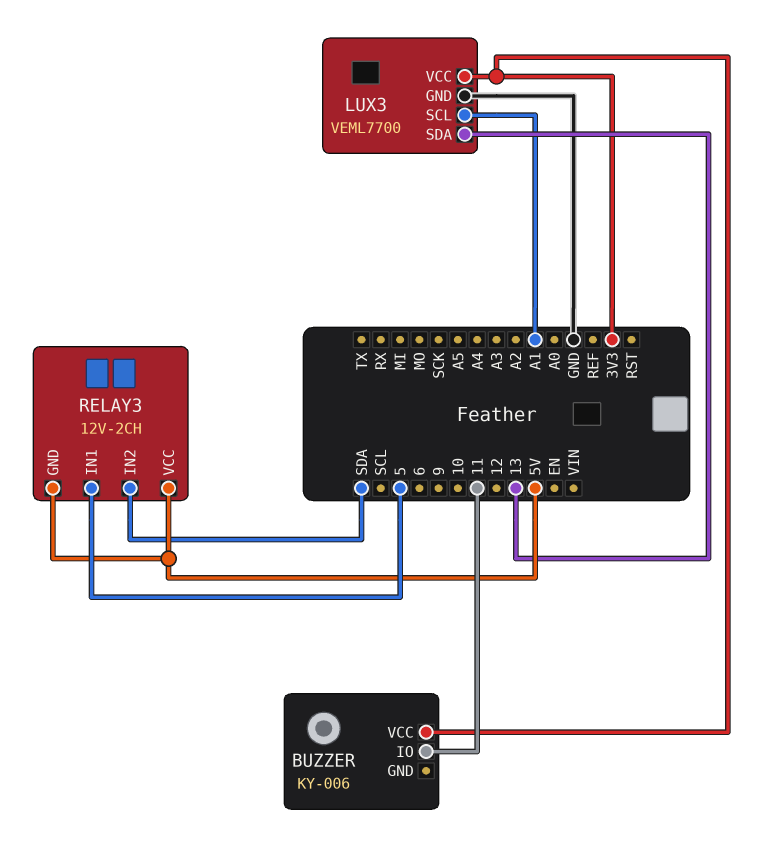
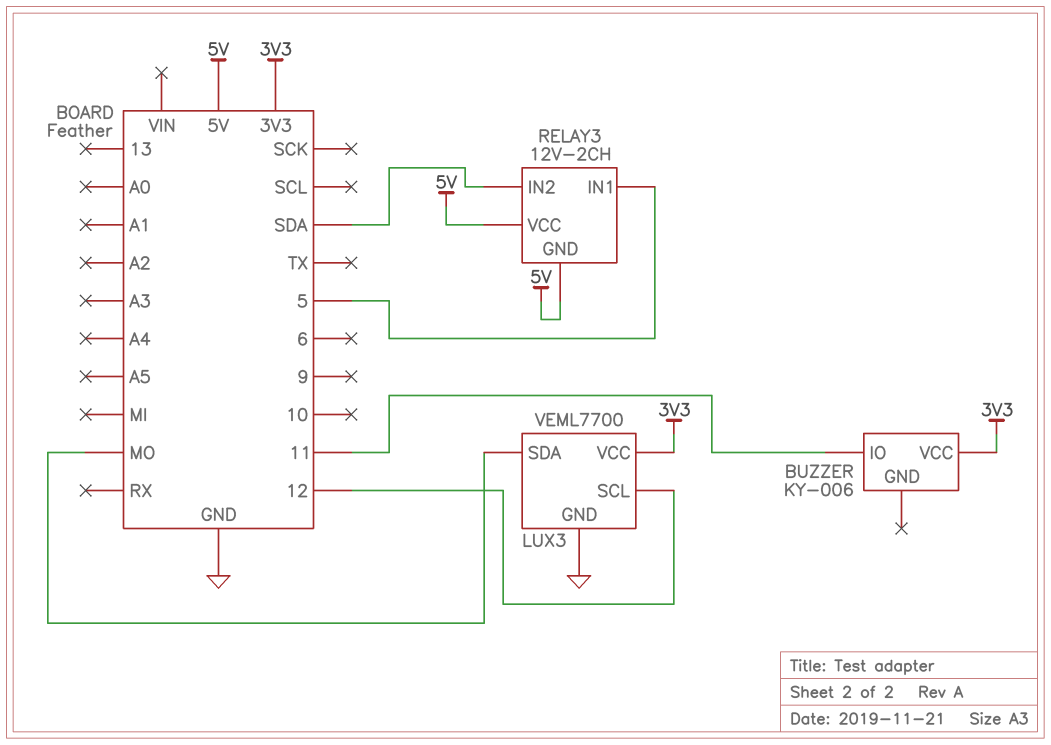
LUX3 pin SCL: A1 -> 12
LUX3 pin SDA: 13 -> MO

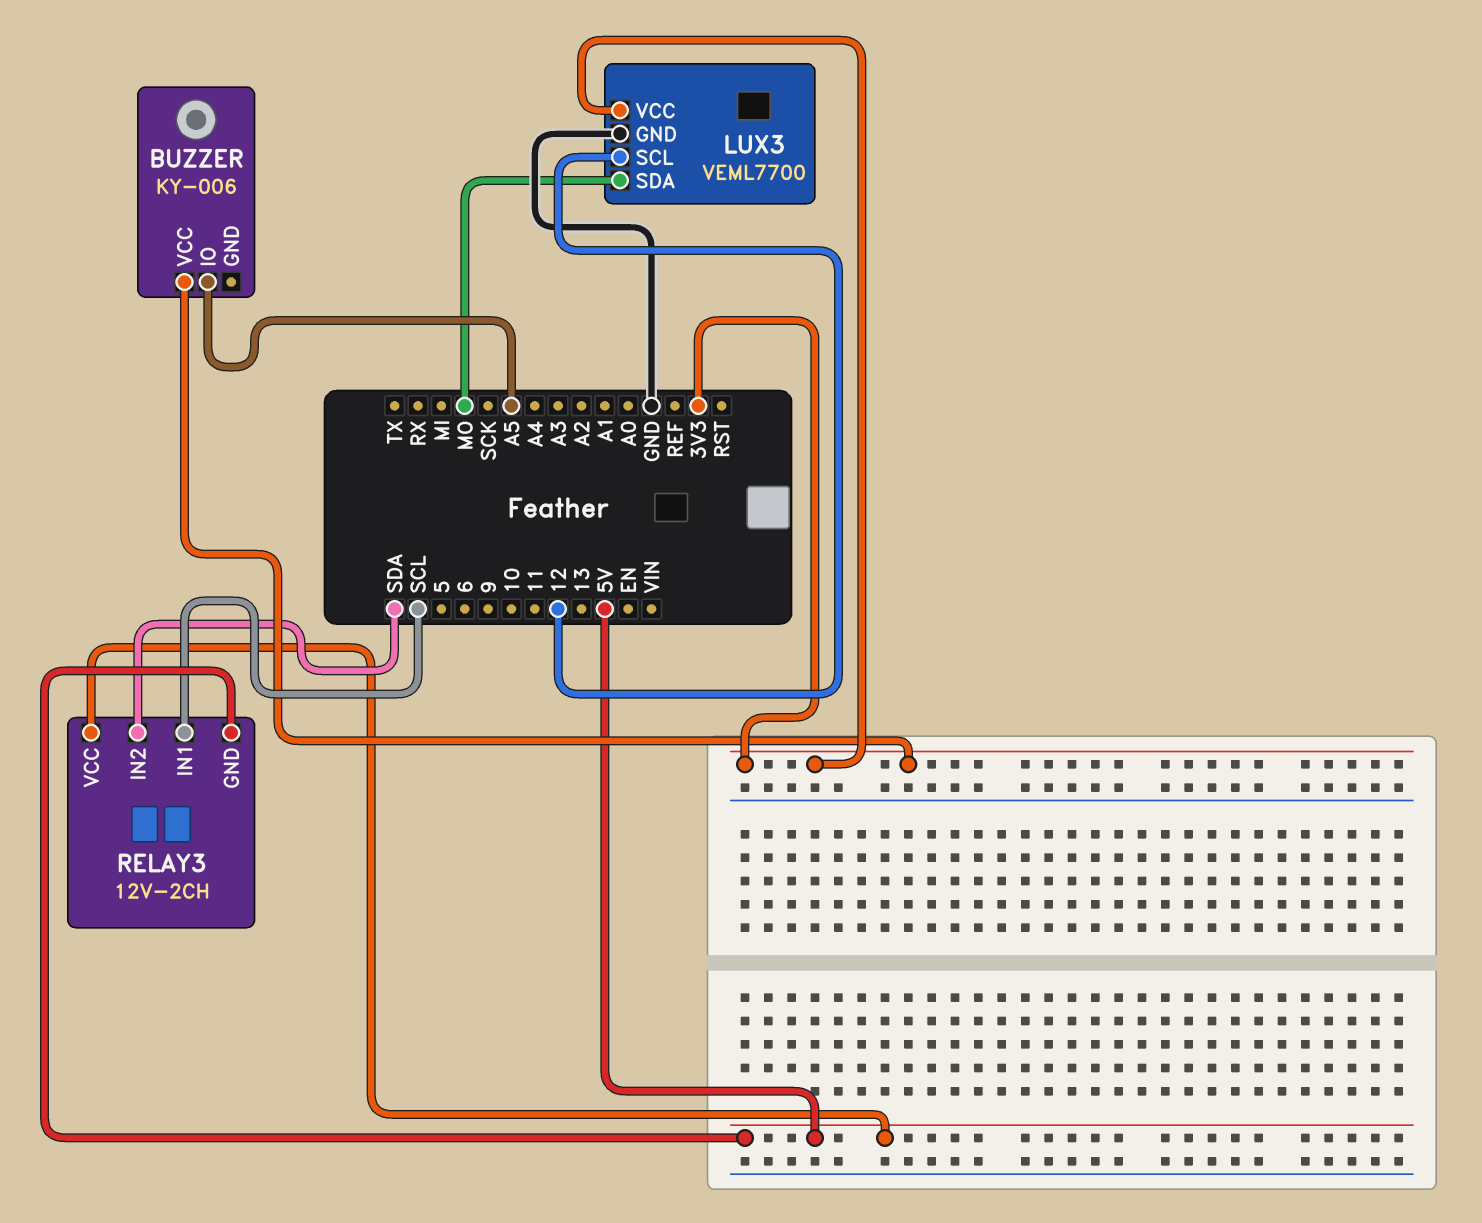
BUZZER pin IO: 11 -> A5
RELAY3 pin IN1: 5 -> SCL

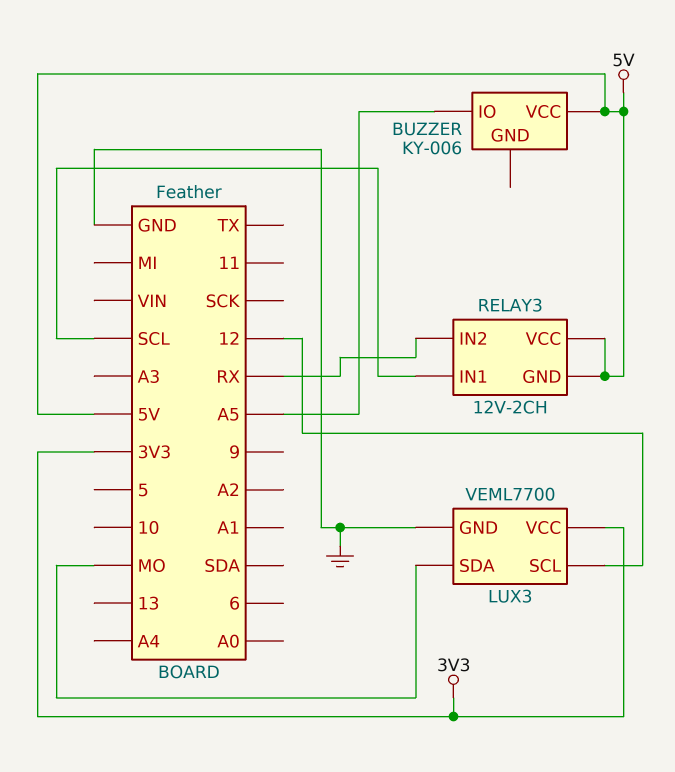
BUZZER pin VCC: 3V3 -> 5V
RELAY3 pin IN2: SDA -> RX

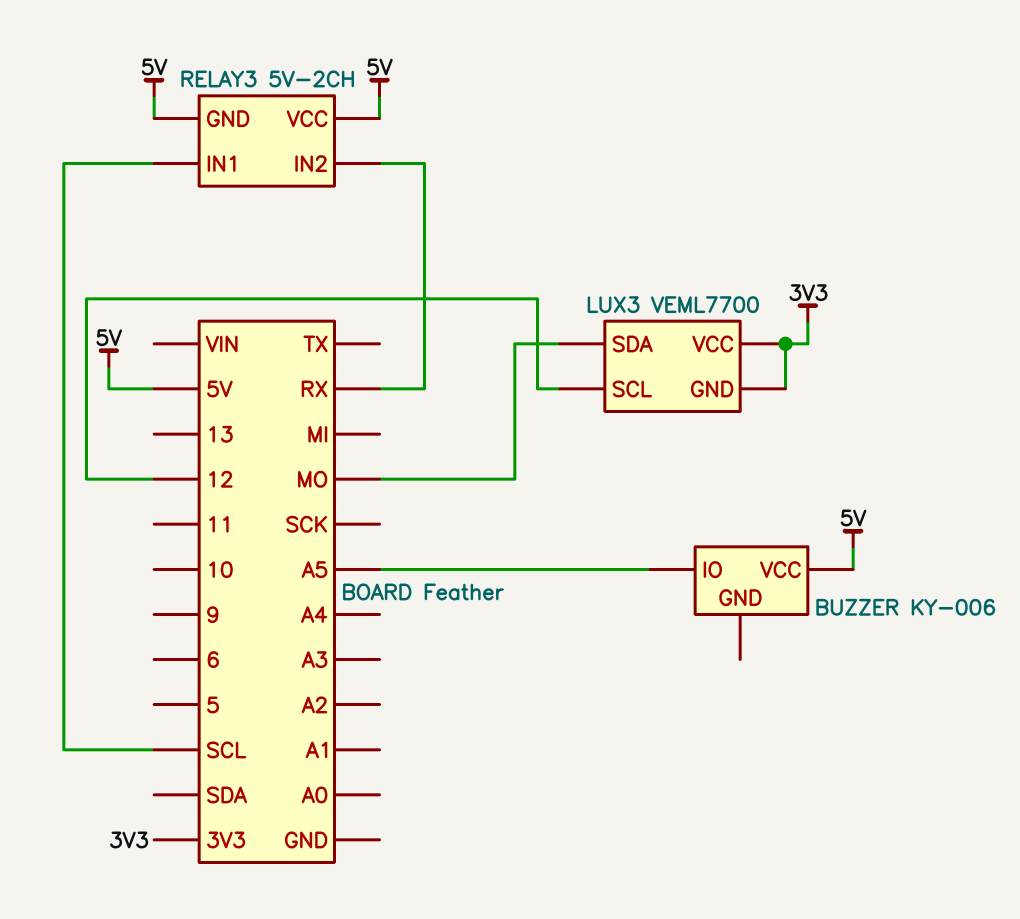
LUX3 pin GND: GND -> 3V3
RELAY3: 12V-2CH -> 5V-2CH

